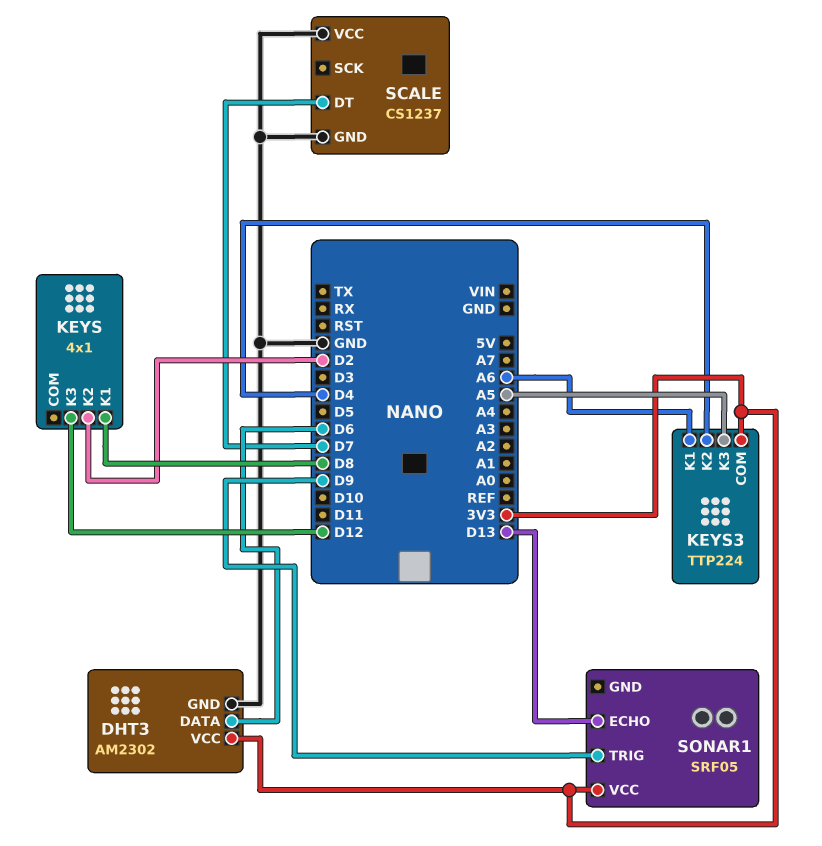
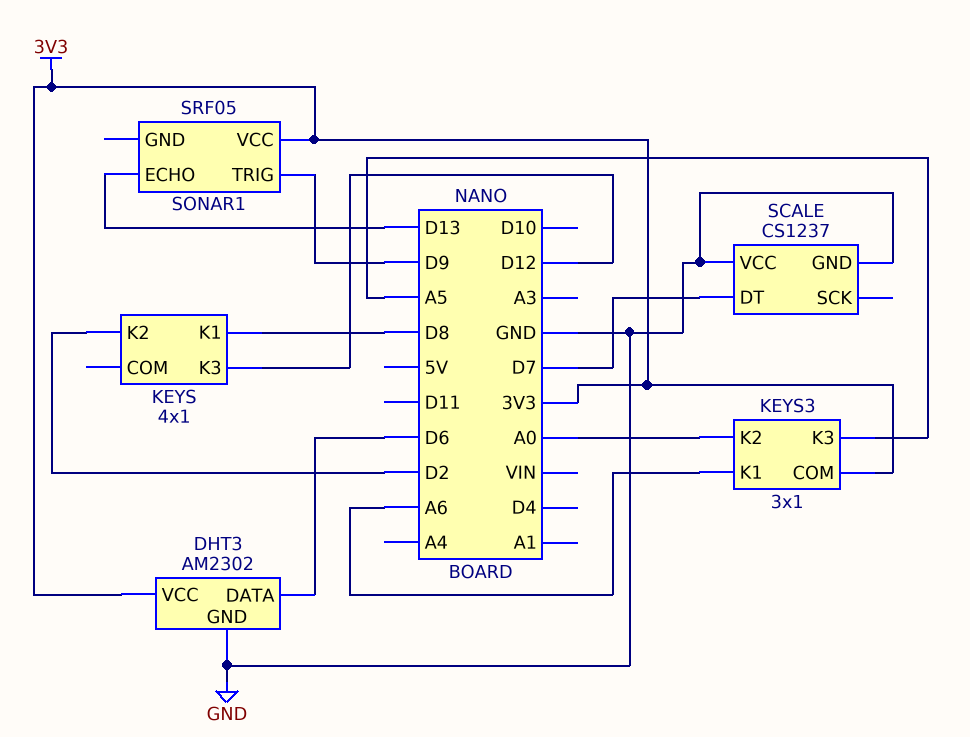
KEYS3: TTP224 -> 3x1
KEYS3 pin K2: D4 -> A0

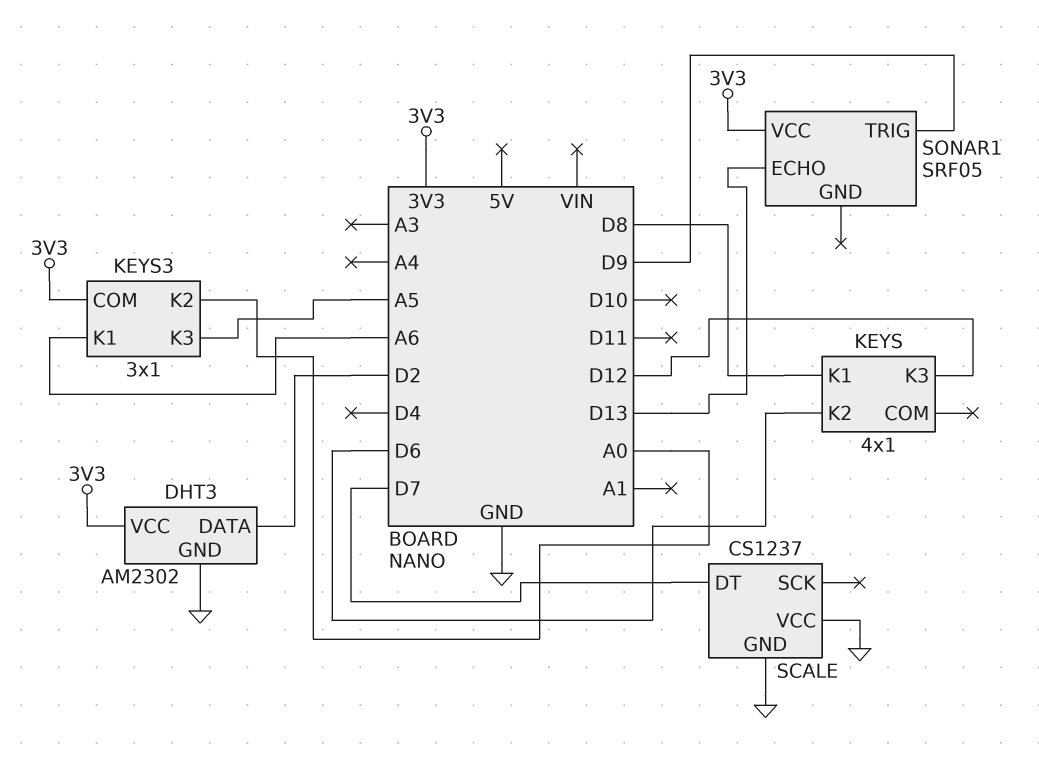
DHT3 pin DATA: D6 -> D2
KEYS pin K2: D2 -> D6

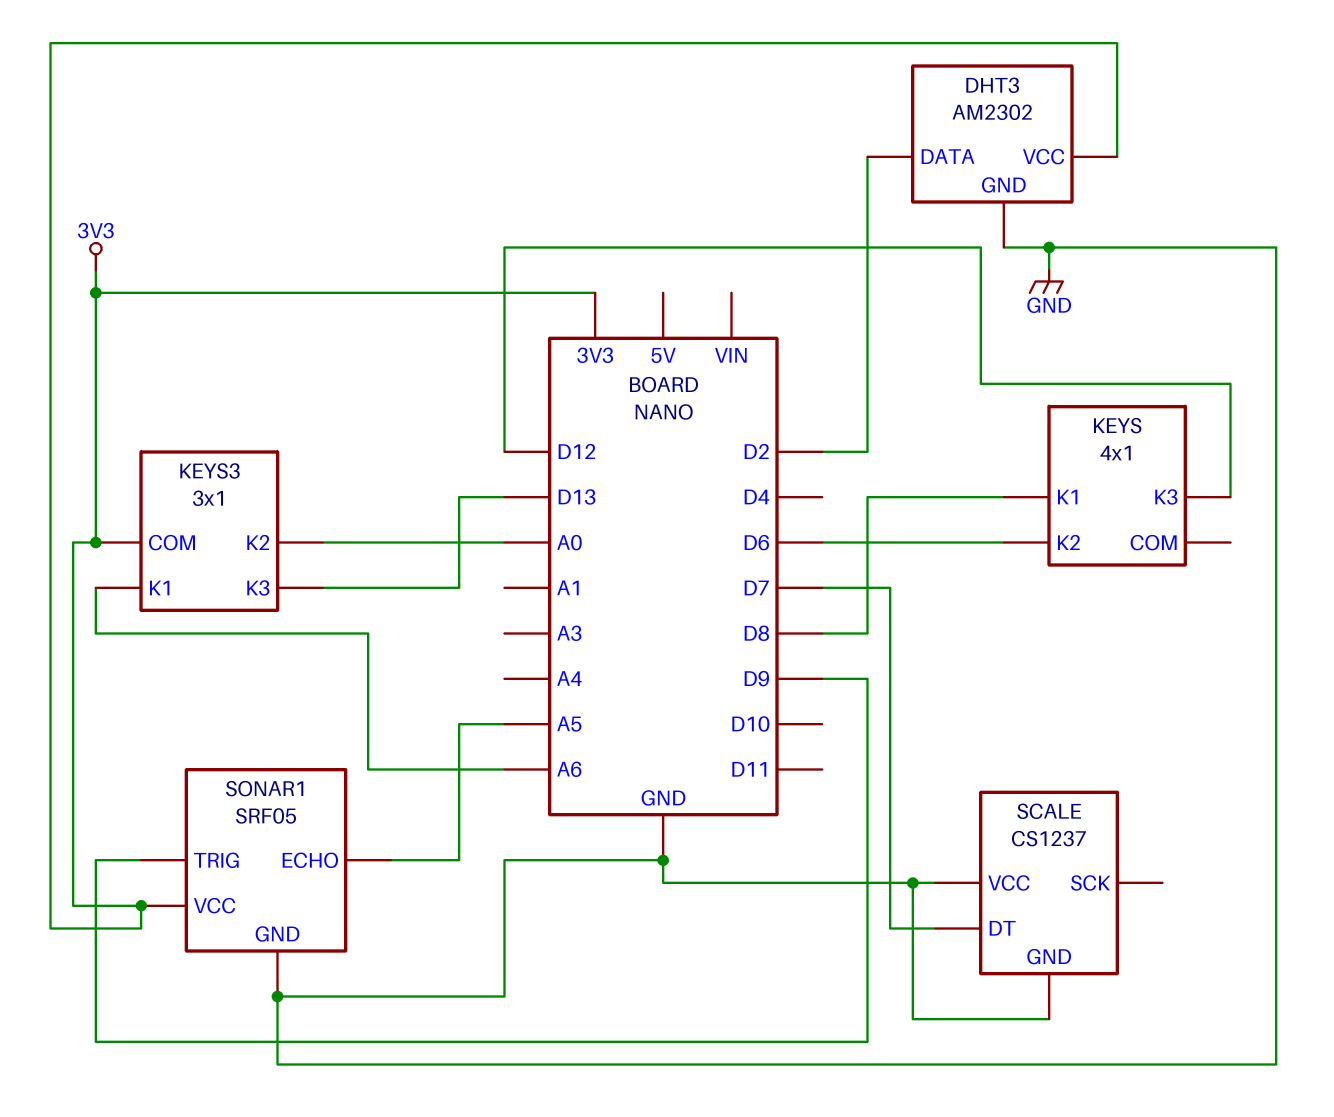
KEYS3 pin K3: A5 -> D13
SONAR1 pin ECHO: D13 -> A5
SONAR1 pin GND: none -> GND

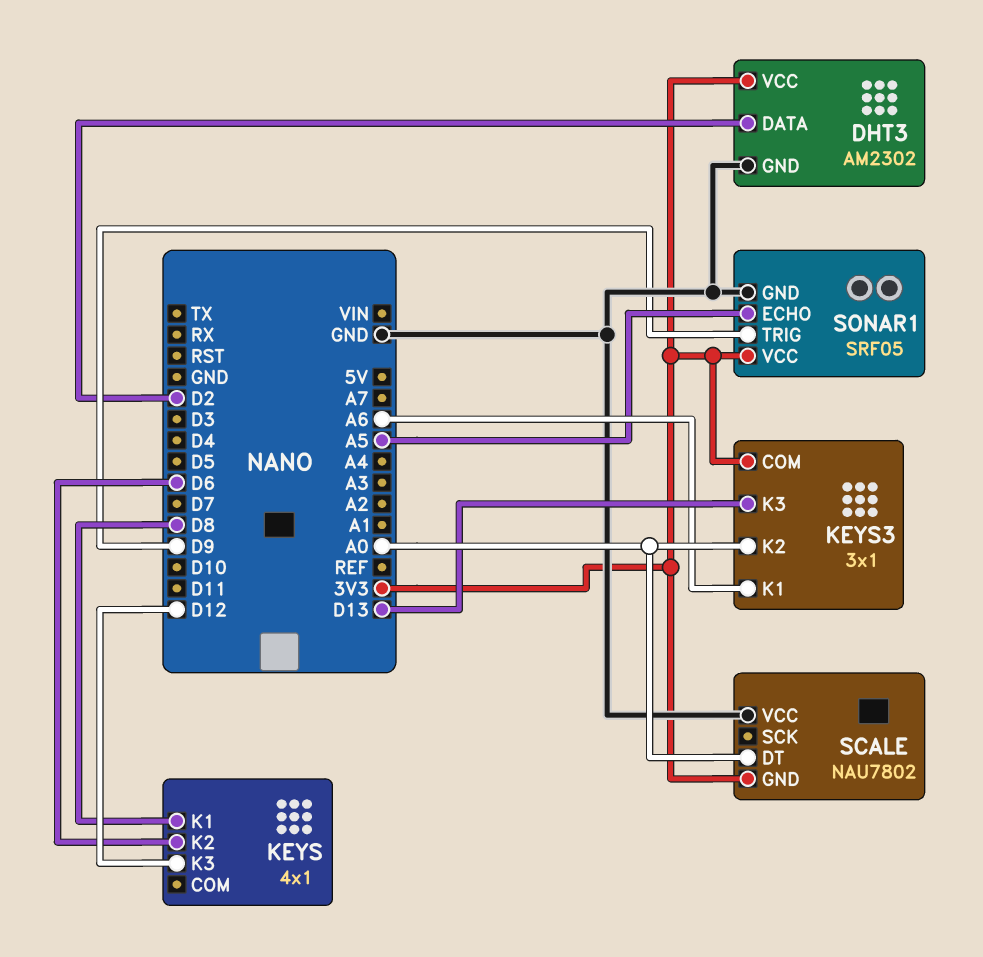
SCALE: CS1237 -> NAU7802
SCALE pin DT: D7 -> A0
SCALE pin GND: GND -> 3V3

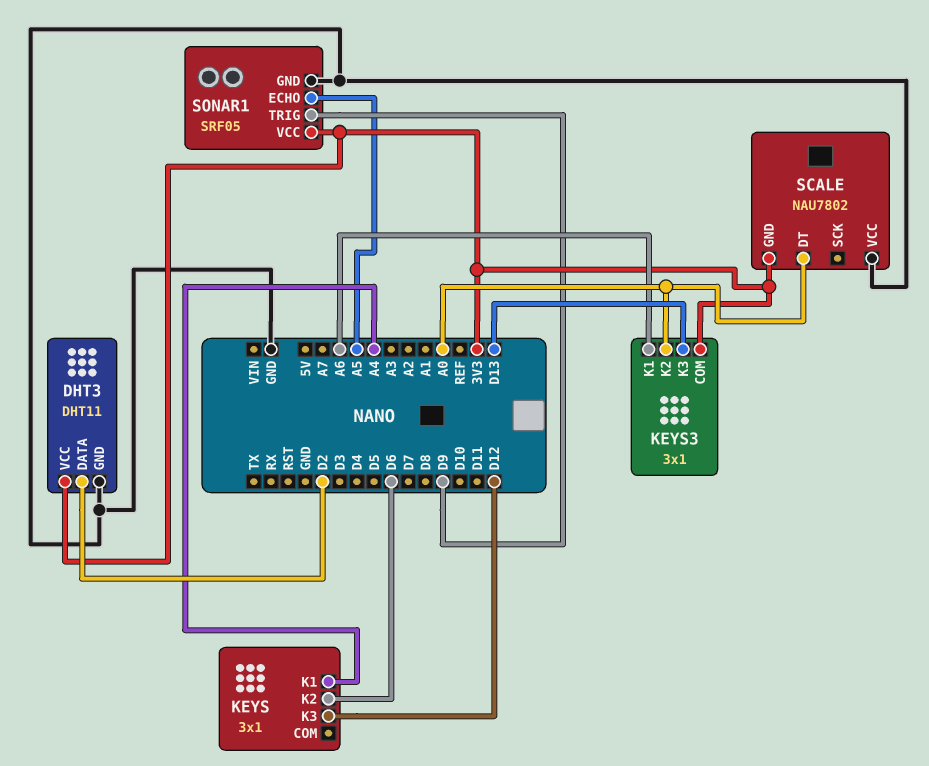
DHT3: AM2302 -> DHT11
KEYS: 4x1 -> 3x1
KEYS pin K1: D8 -> A4

